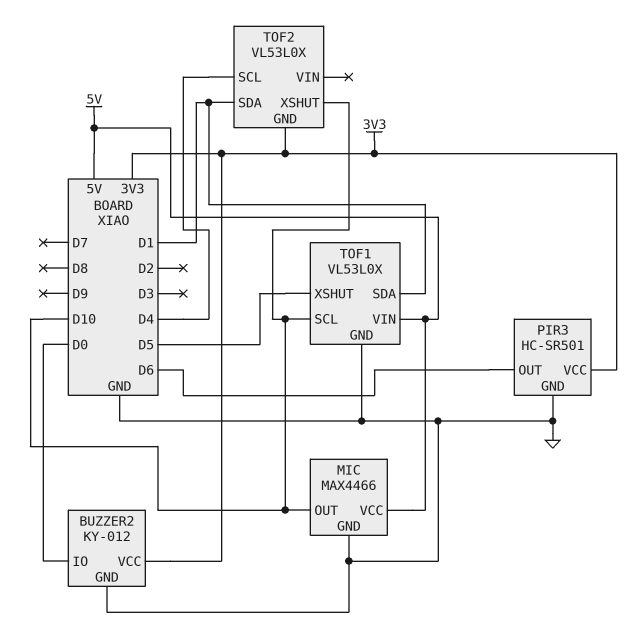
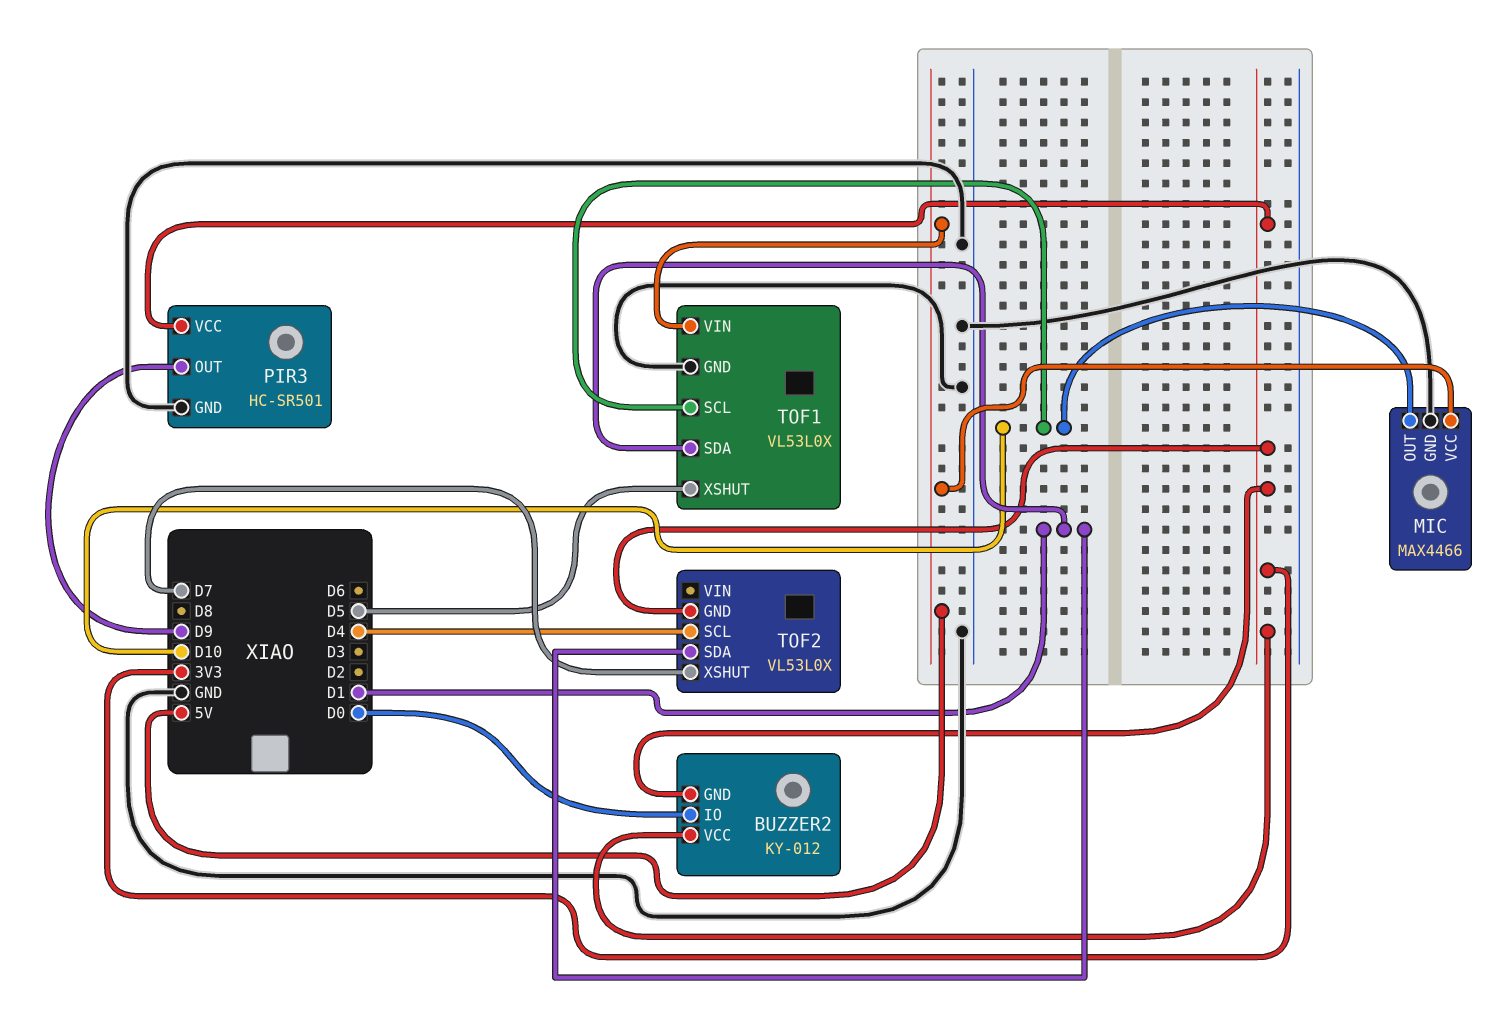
BUZZER2 pin GND: GND -> 3V3
PIR3 pin OUT: D6 -> D9
TOF2 pin XSHUT: D10 -> D7

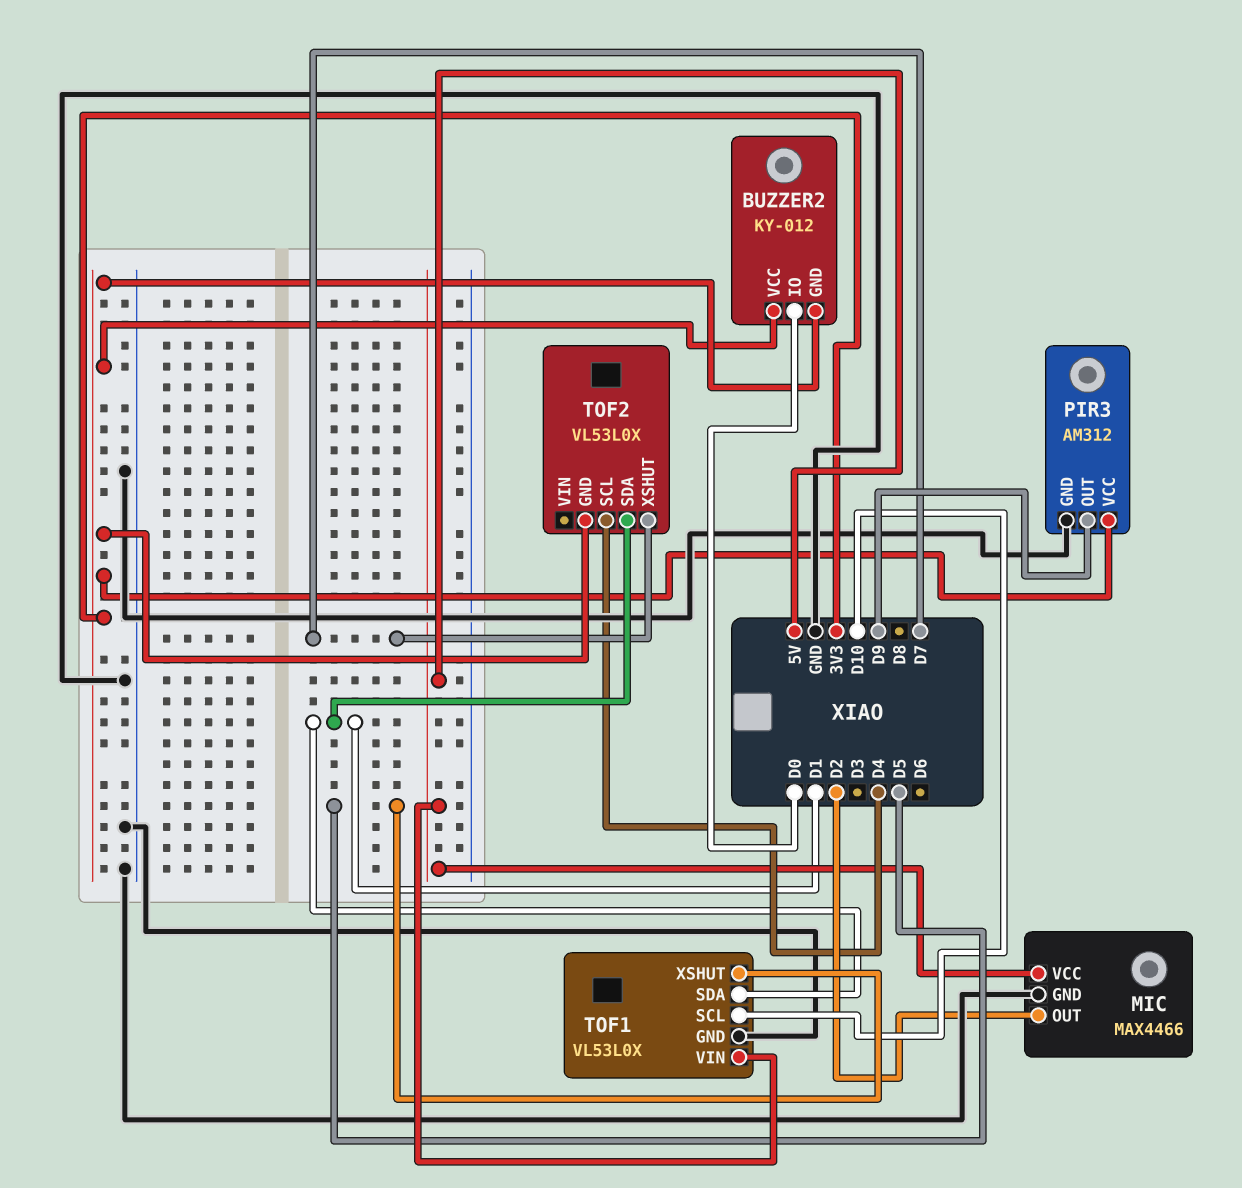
MIC pin OUT: D10 -> D2
PIR3: HC-SR501 -> AM312

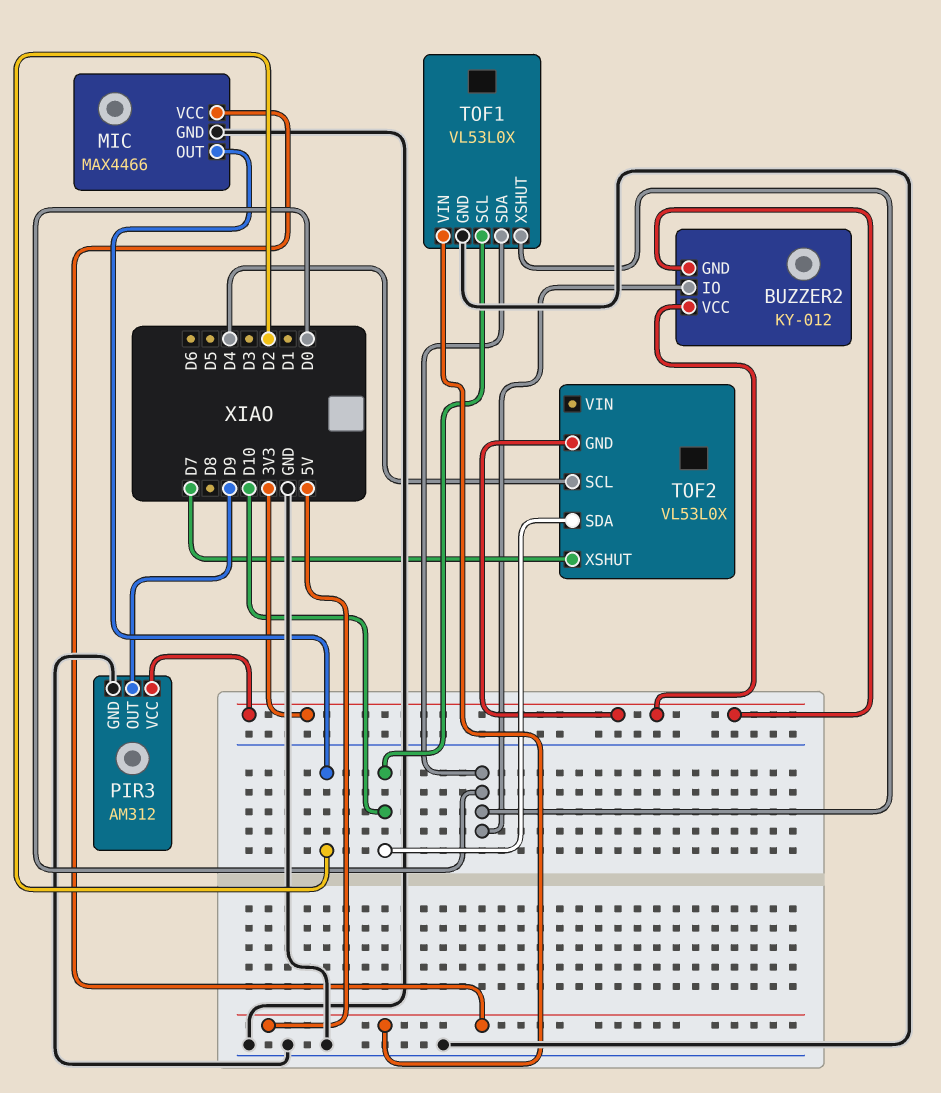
TOF1 pin SDA: D1 -> D0
TOF1 pin XSHUT: D5 -> D0
TOF2 pin SDA: D1 -> D10

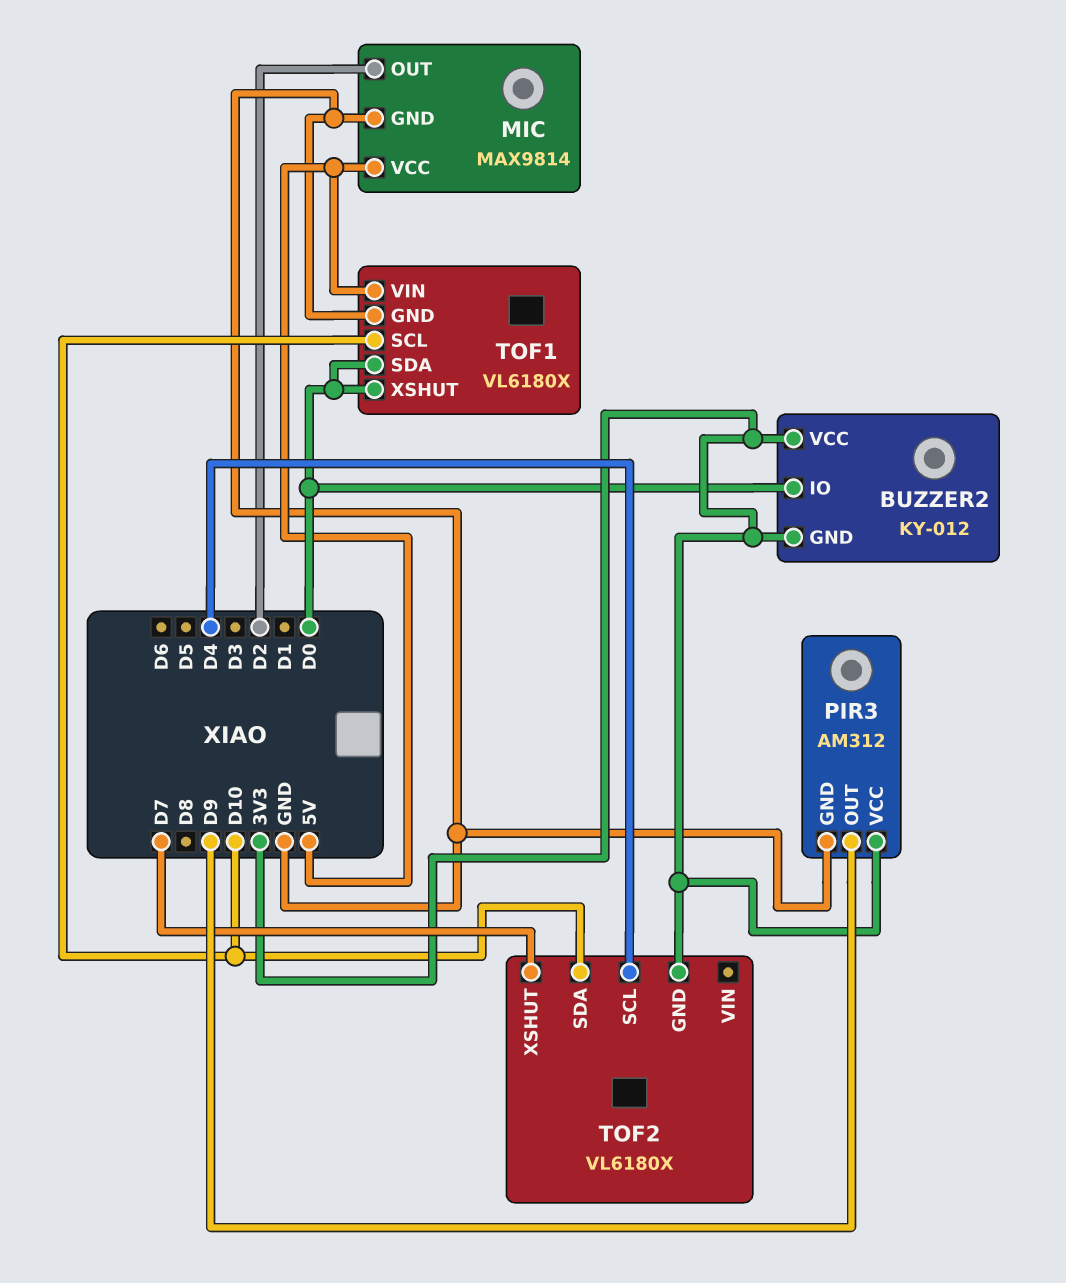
MIC: MAX4466 -> MAX9814
TOF1: VL53L0X -> VL6180X
TOF2: VL53L0X -> VL6180X

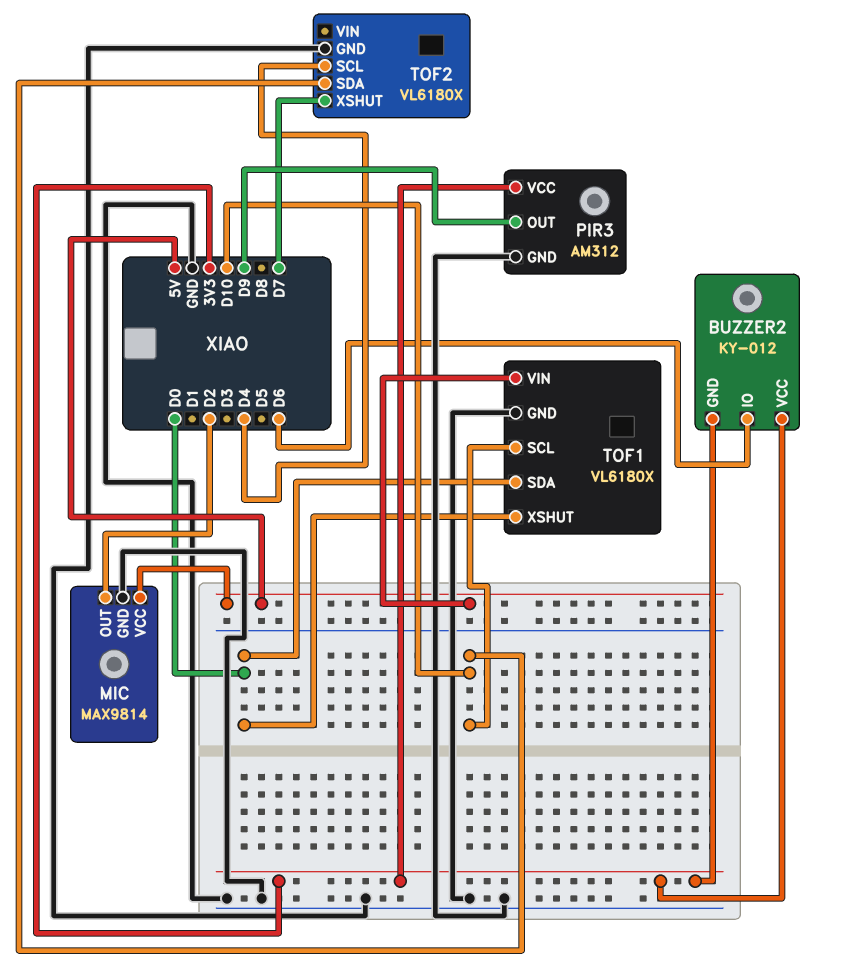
BUZZER2 pin IO: D0 -> D6
TOF2 pin GND: 3V3 -> GND

